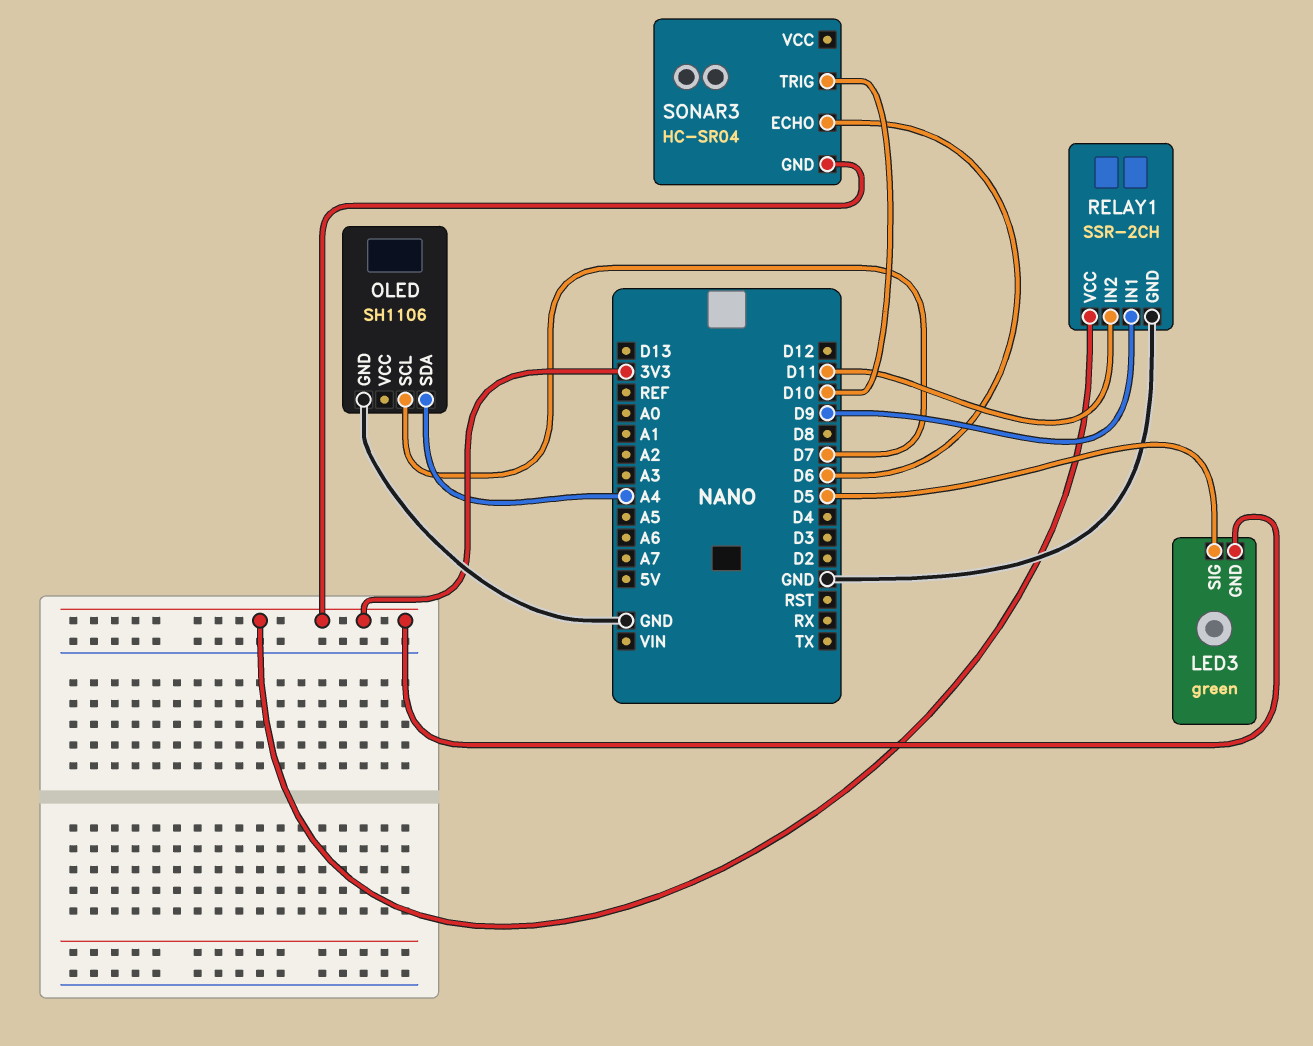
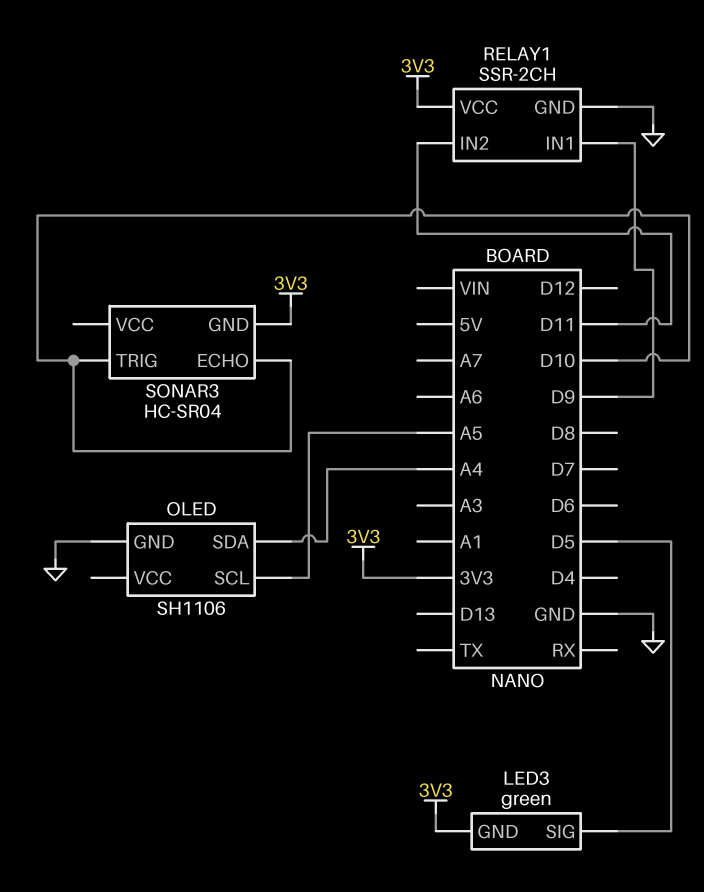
OLED pin SCL: D7 -> A5
SONAR3 pin ECHO: D6 -> D10

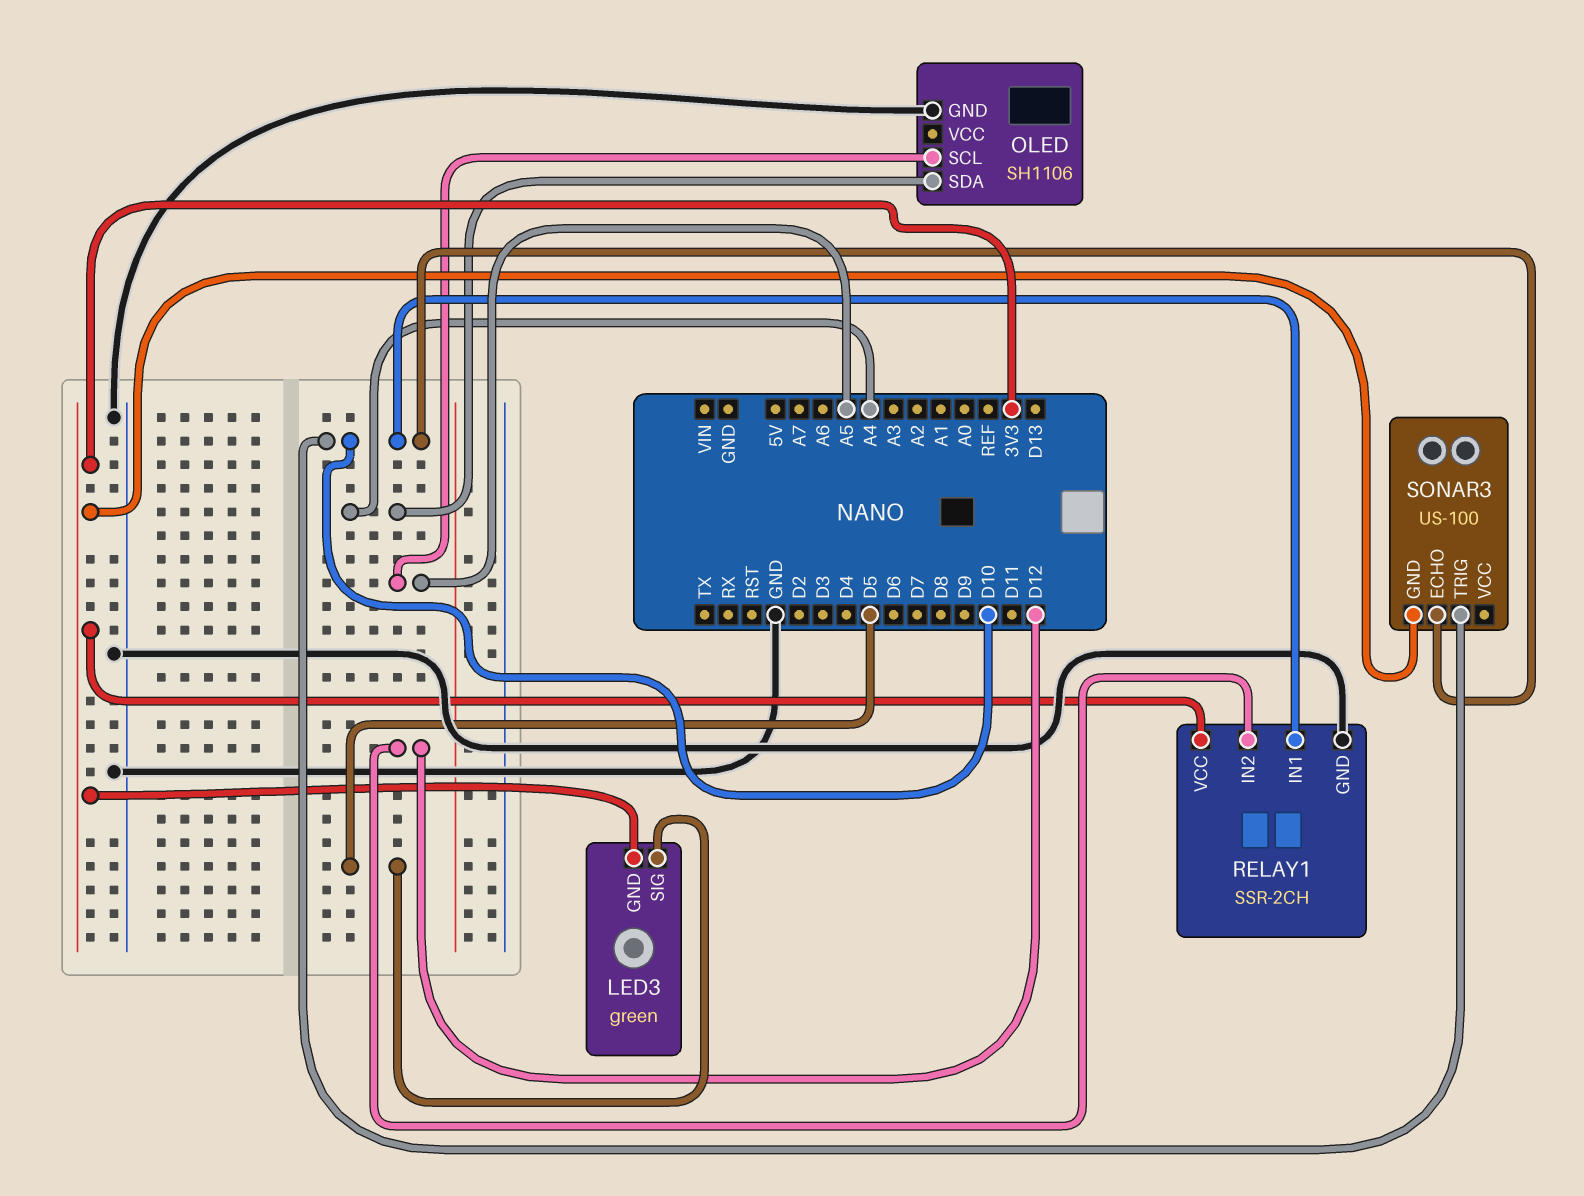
RELAY1 pin IN1: D9 -> D10
RELAY1 pin IN2: D11 -> D12
SONAR3: HC-SR04 -> US-100

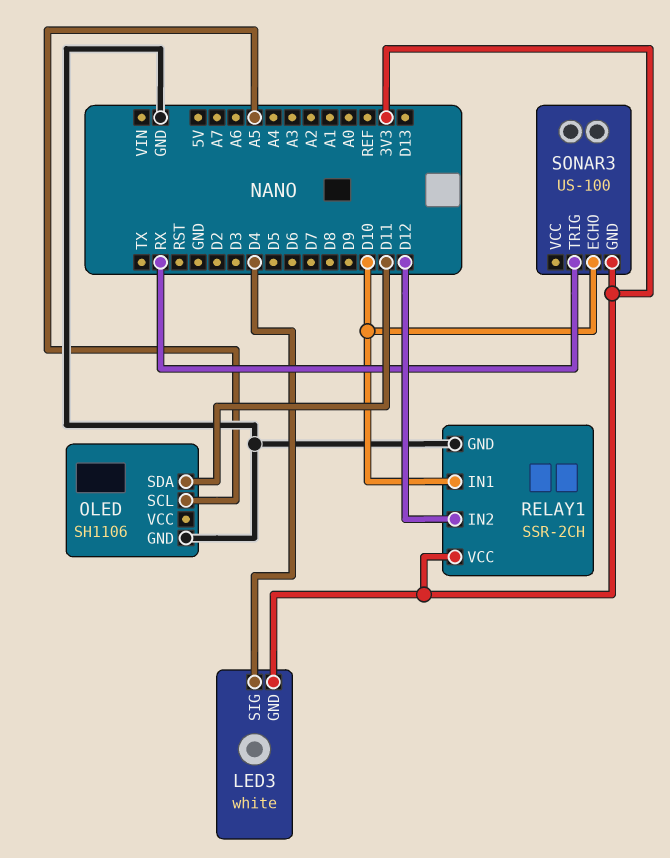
LED3: green -> white
LED3 pin SIG: D5 -> D4
OLED pin SDA: A4 -> D11
SONAR3 pin TRIG: D10 -> RX

